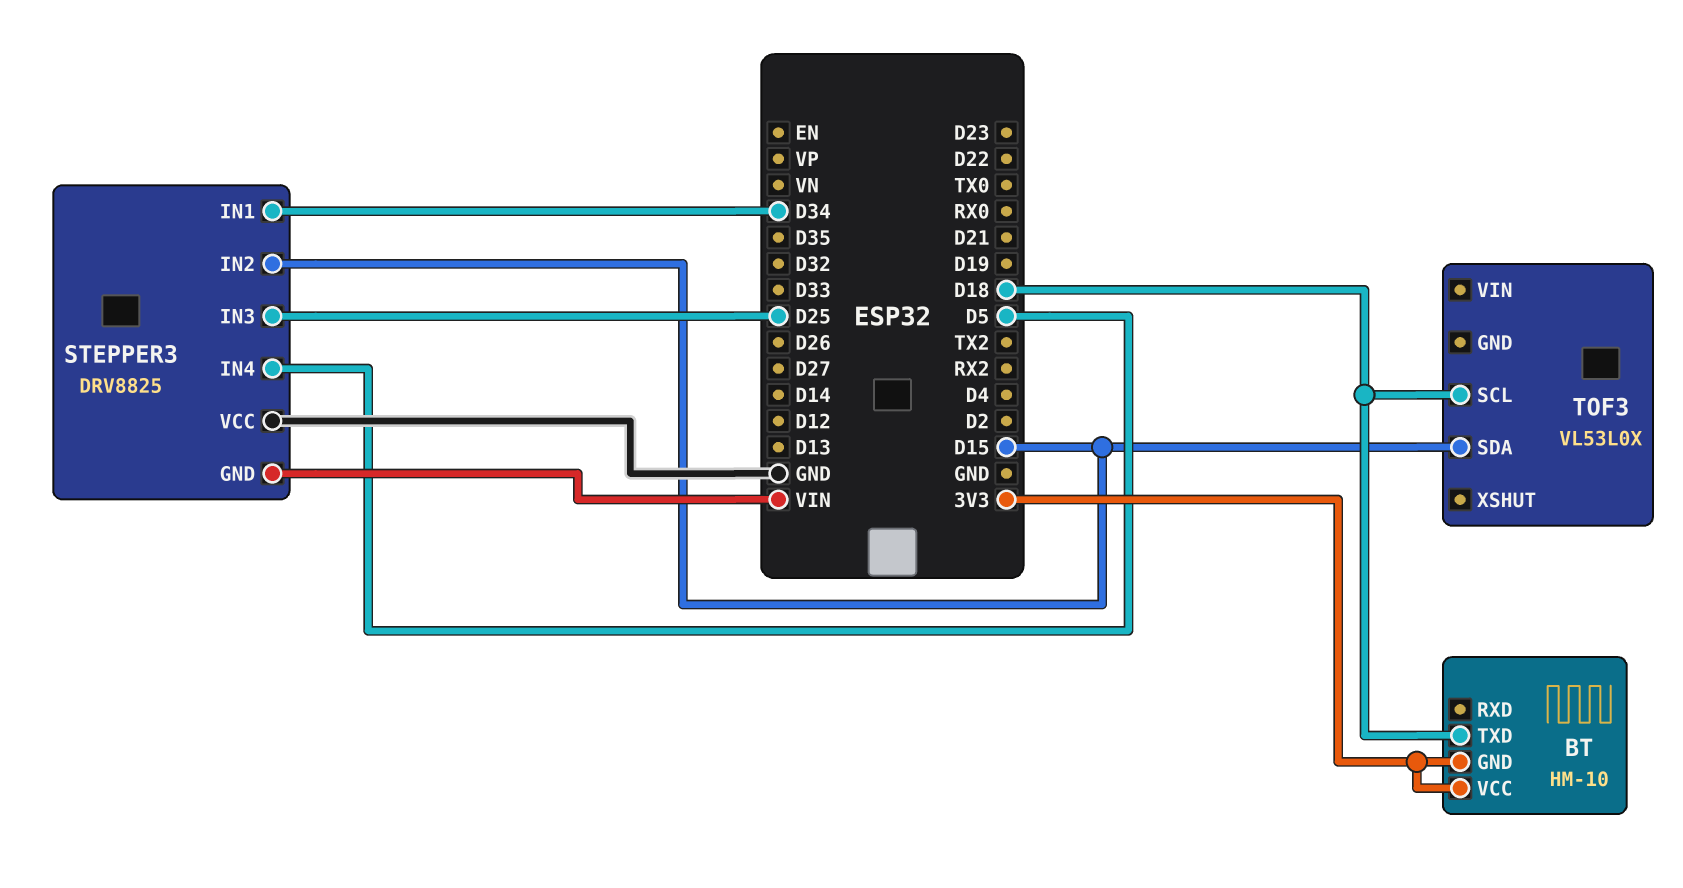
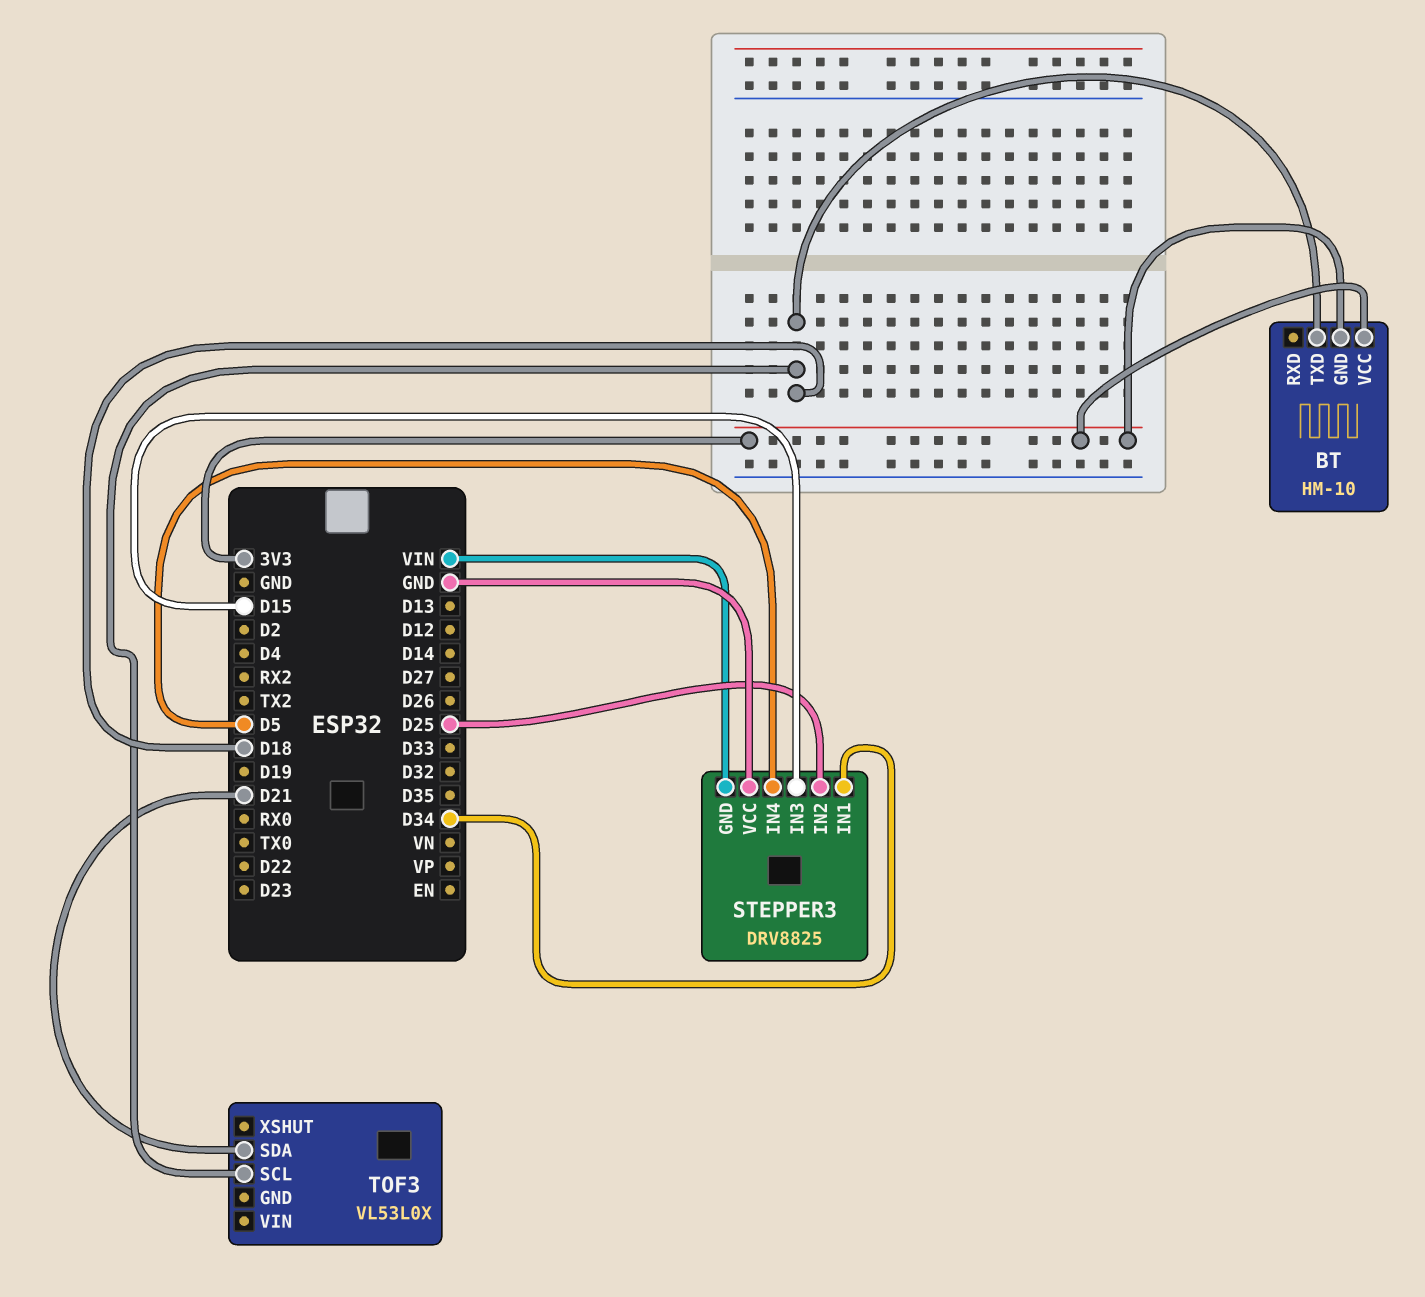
STEPPER3 pin IN2: D15 -> D25
STEPPER3 pin IN3: D25 -> D15
TOF3 pin SDA: D15 -> D21

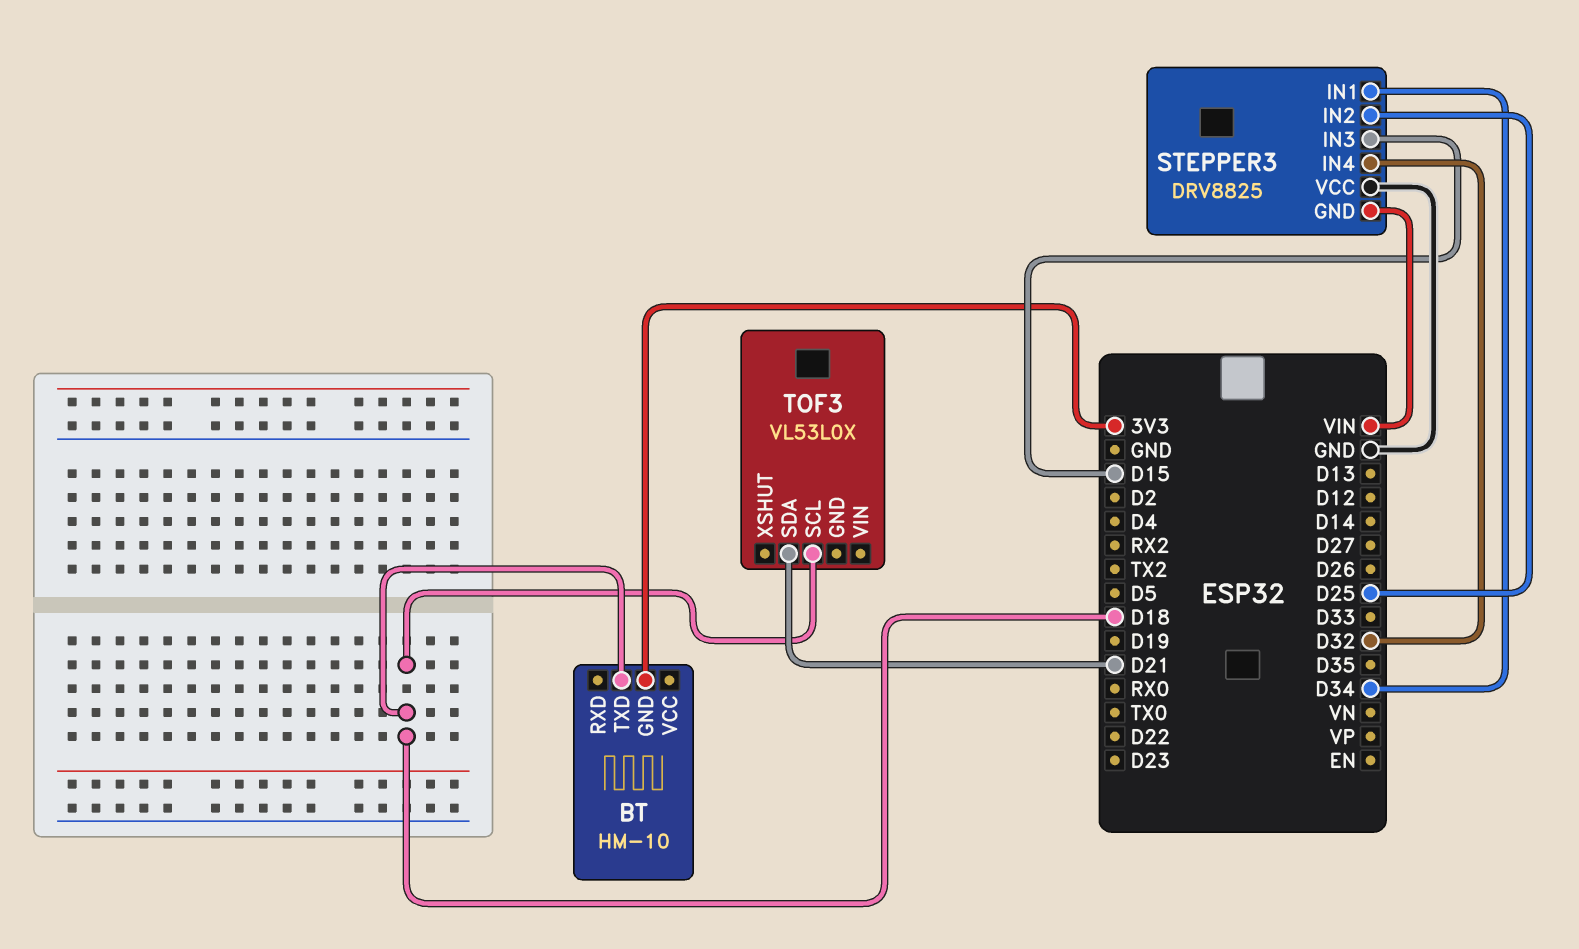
BT pin VCC: 3V3 -> none
STEPPER3 pin IN4: D5 -> D32

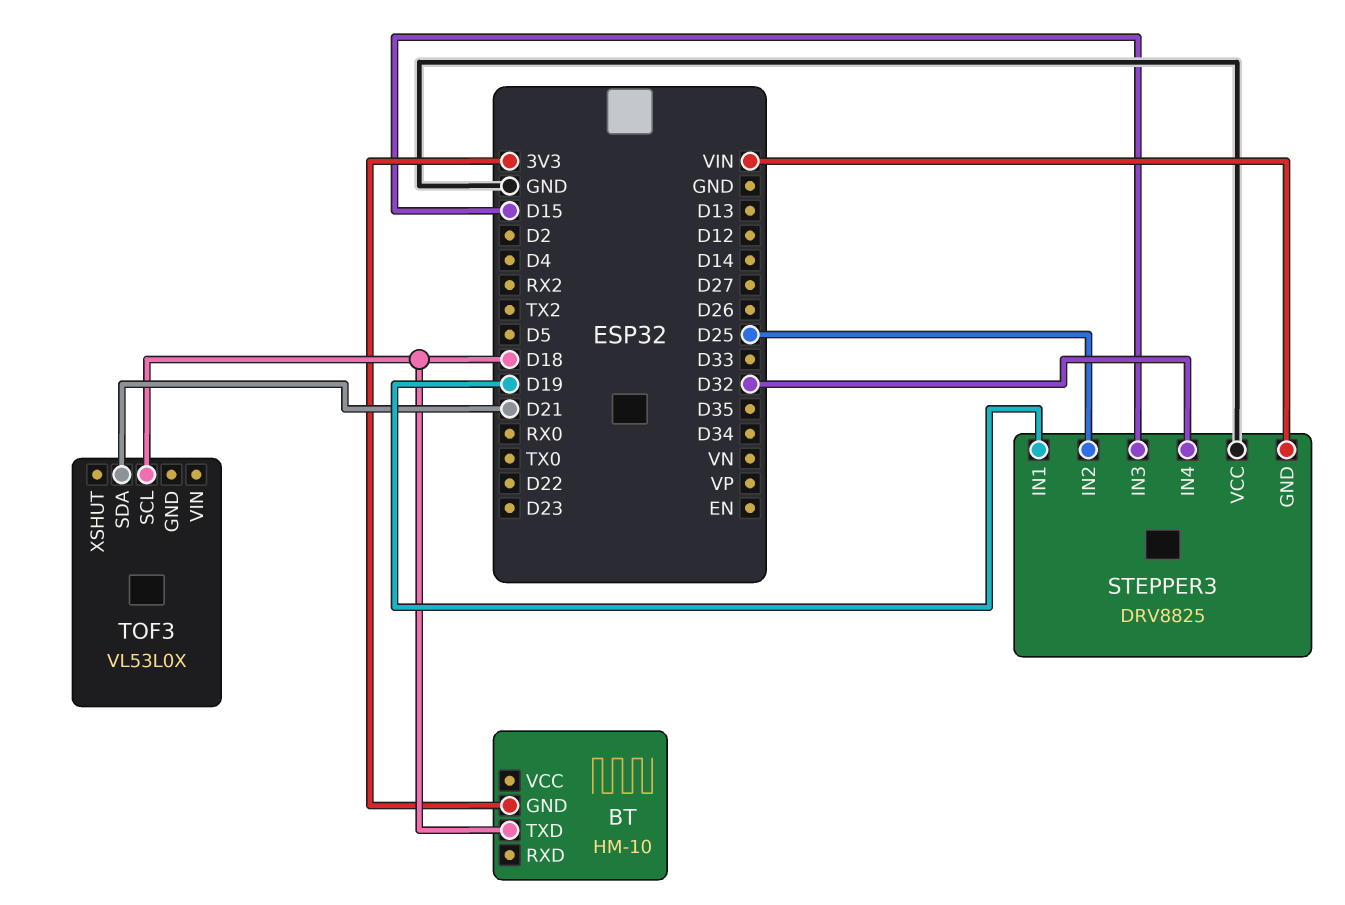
STEPPER3 pin IN1: D34 -> D19

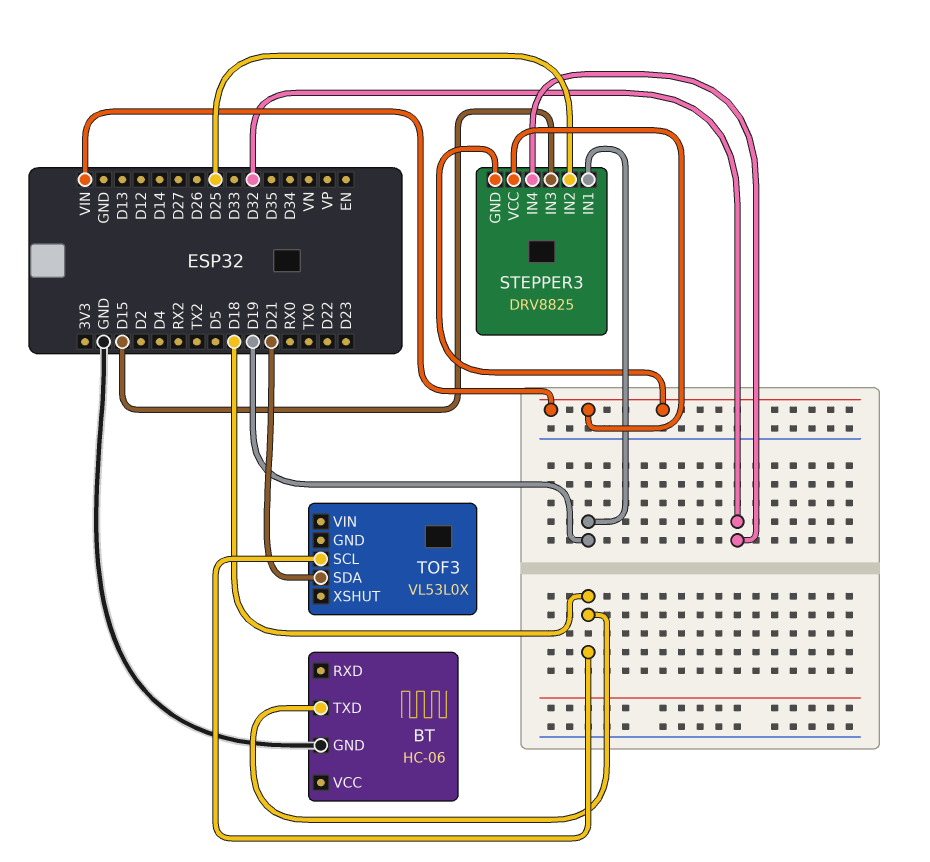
BT: HM-10 -> HC-06
BT pin GND: 3V3 -> GND
STEPPER3 pin VCC: GND -> VIN

